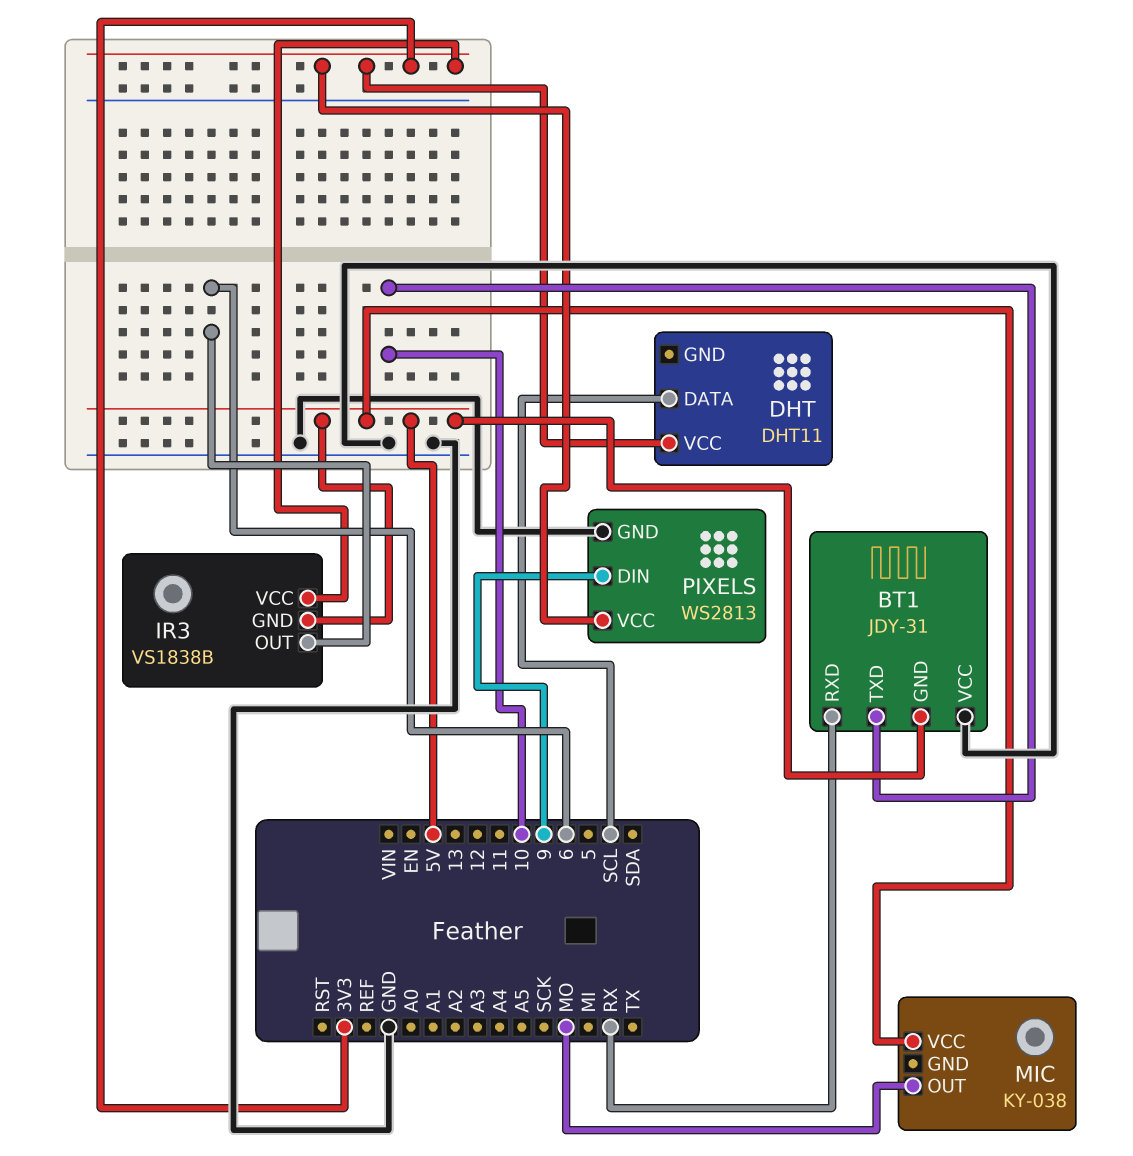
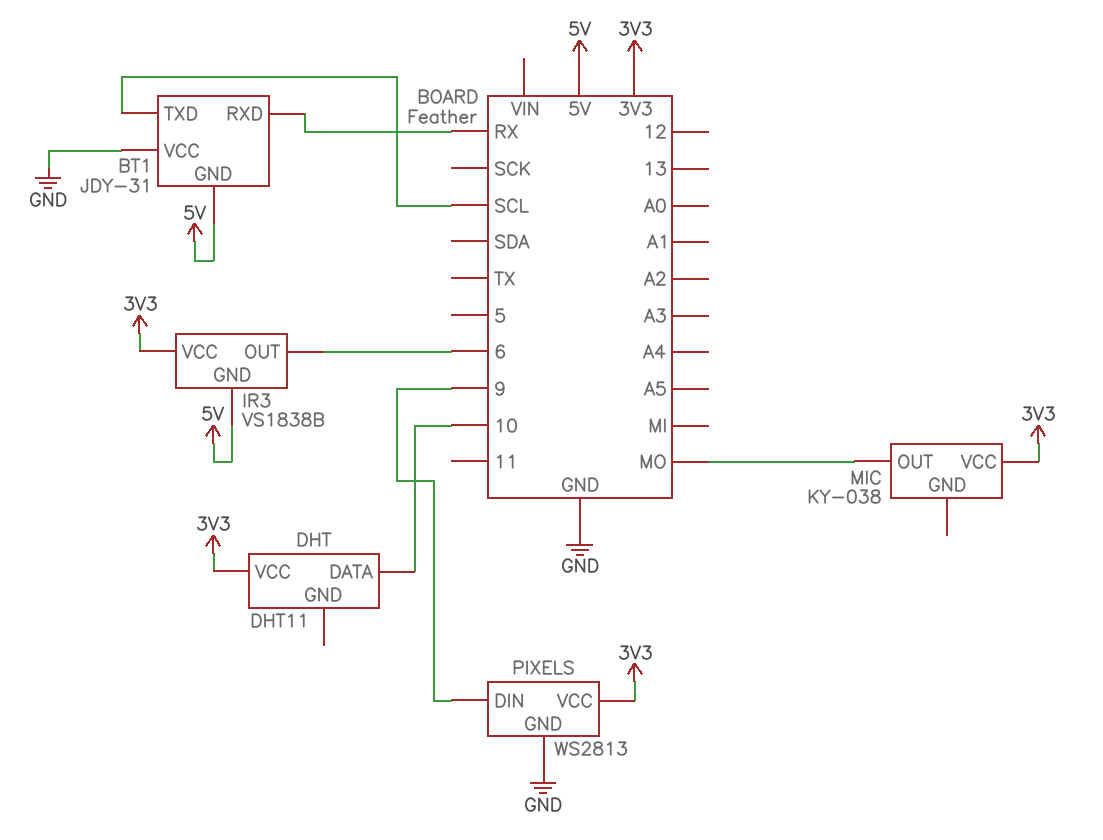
BT1 pin TXD: 10 -> SCL
DHT pin DATA: SCL -> 10
MIC pin VCC: 5V -> 3V3

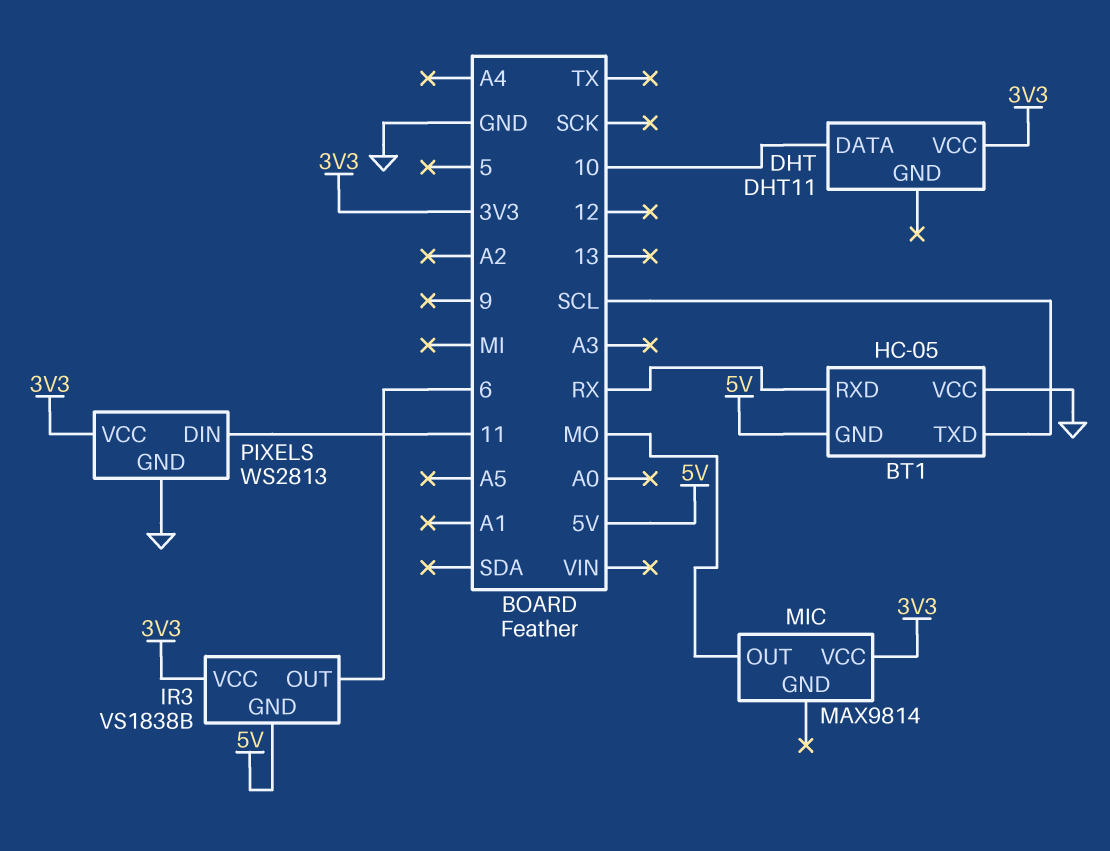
BT1: JDY-31 -> HC-05
MIC: KY-038 -> MAX9814
PIXELS pin DIN: 9 -> 11

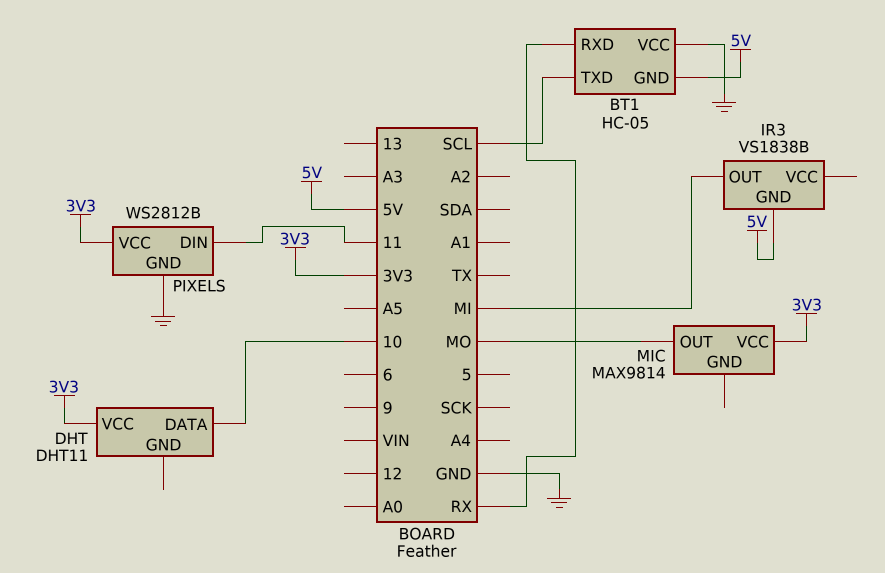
IR3 pin OUT: 6 -> MI
IR3 pin VCC: 3V3 -> none
PIXELS: WS2813 -> WS2812B

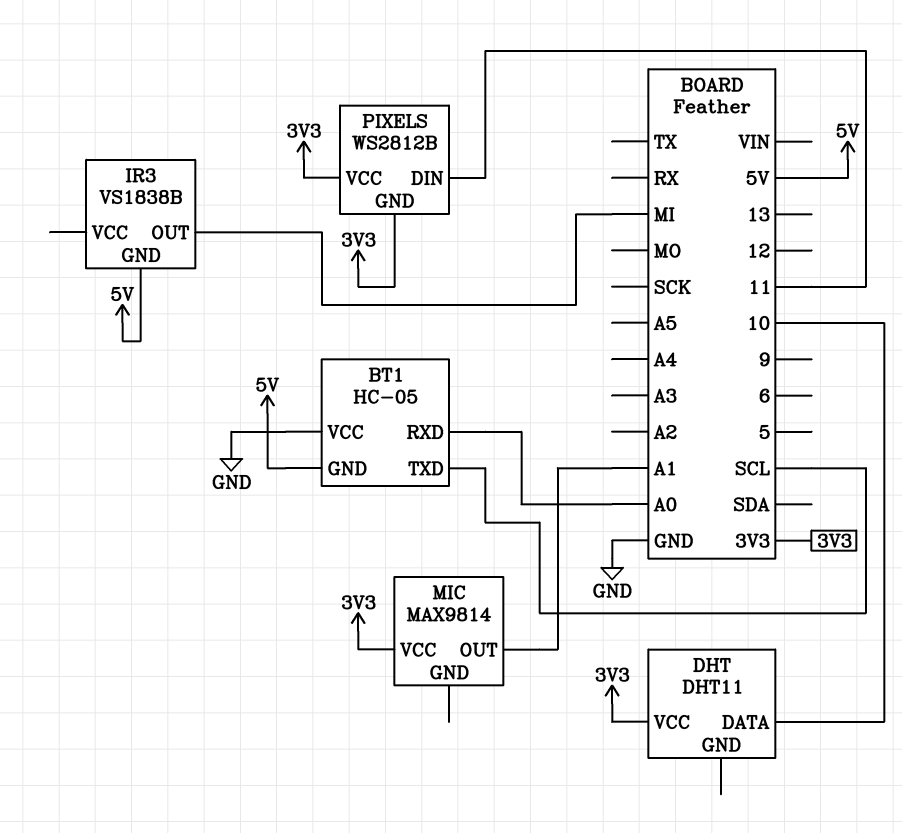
BT1 pin RXD: RX -> A0
MIC pin OUT: MO -> A1
PIXELS pin GND: GND -> 3V3

